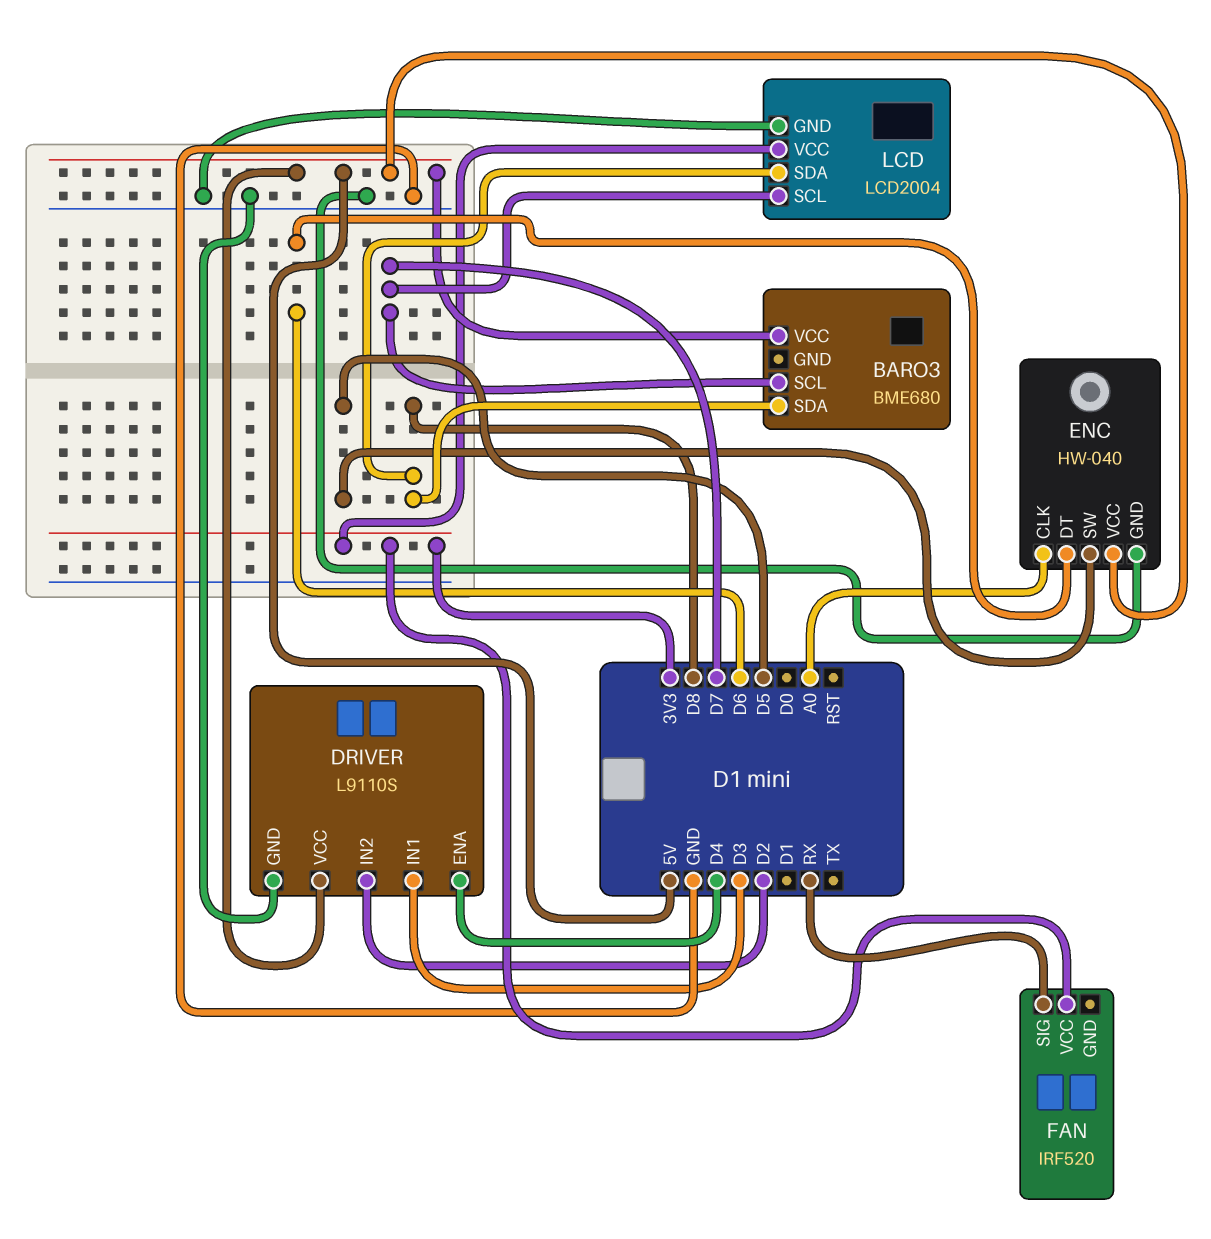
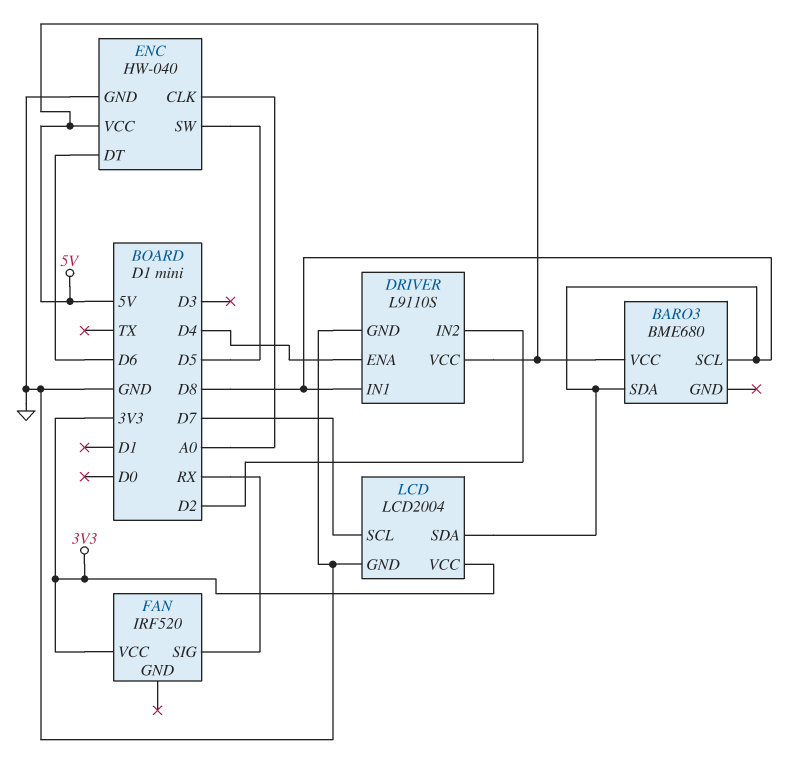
BARO3 pin SCL: D7 -> D8
DRIVER pin IN1: D3 -> D8

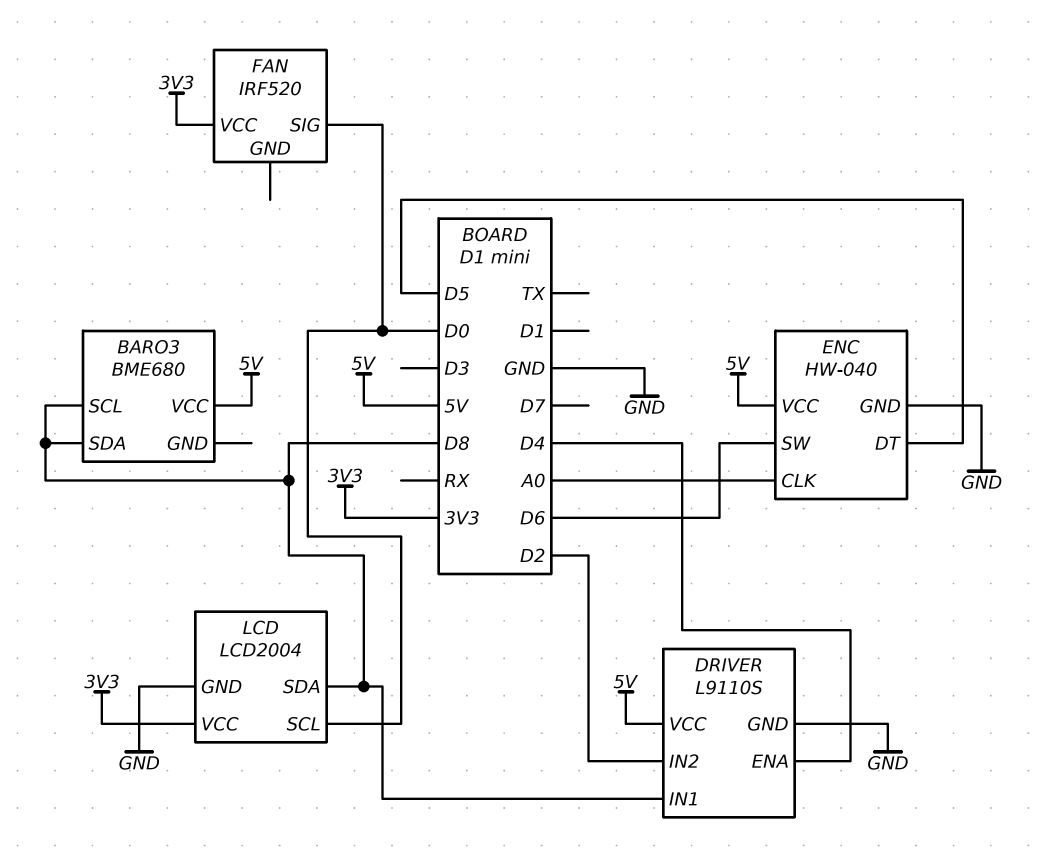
ENC pin DT: D6 -> D5
ENC pin SW: D5 -> D6
FAN pin SIG: RX -> D0
LCD pin SCL: D7 -> D0

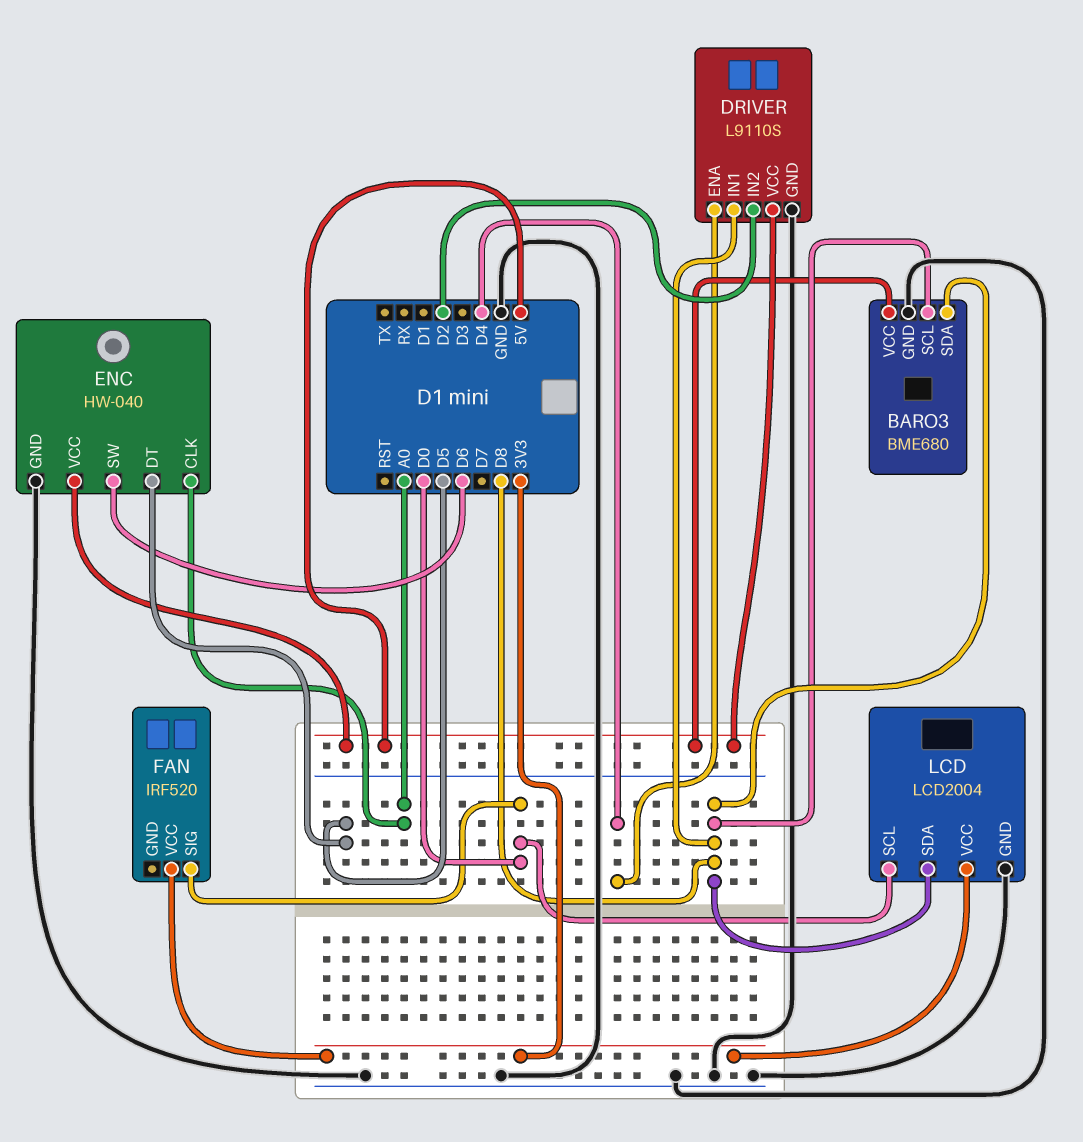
BARO3 pin GND: none -> GND

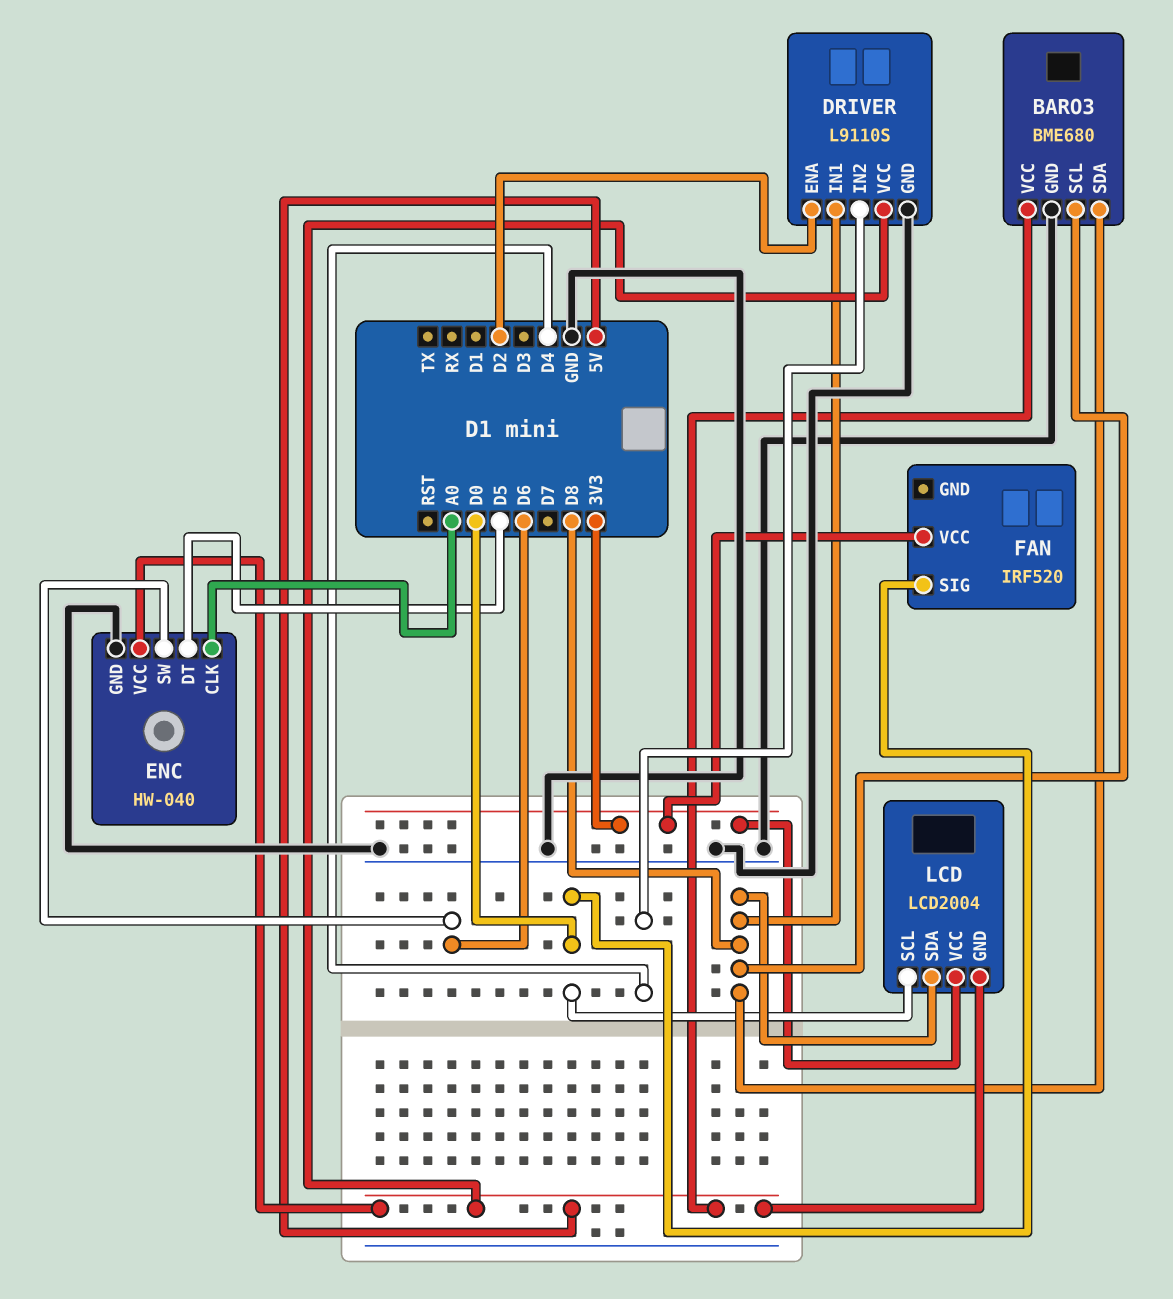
DRIVER pin ENA: D4 -> D2
DRIVER pin IN2: D2 -> D4
LCD pin GND: GND -> 5V

